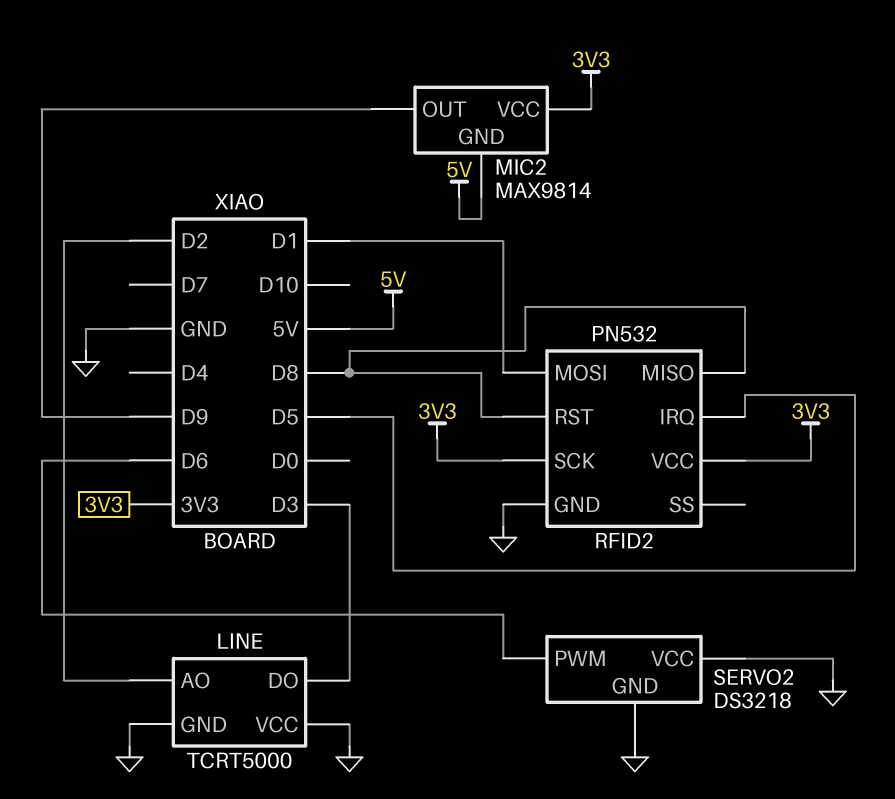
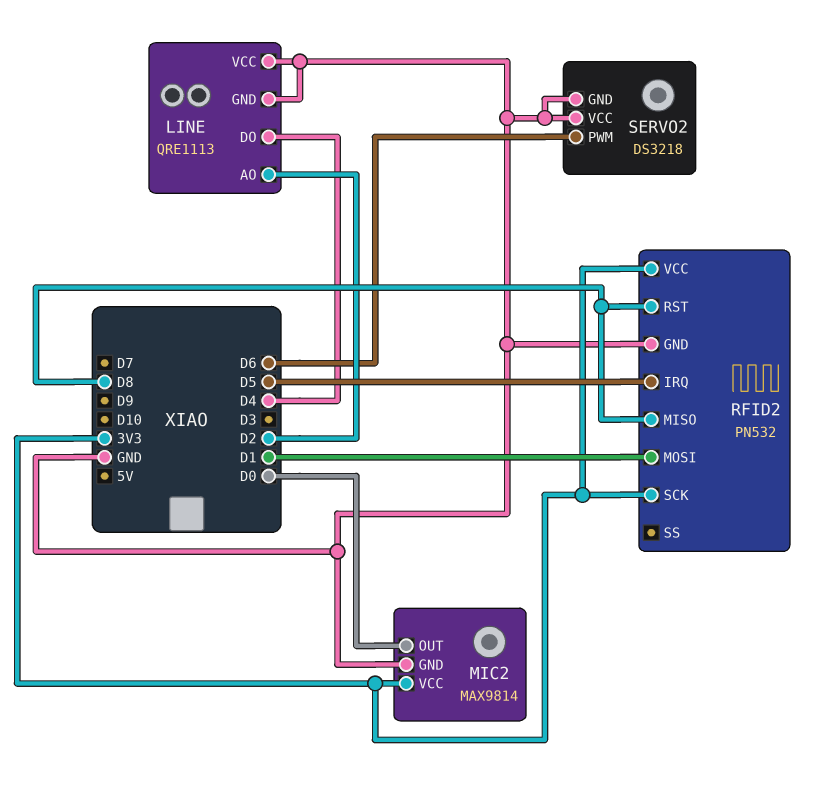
LINE: TCRT5000 -> QRE1113
LINE pin DO: D3 -> D4
MIC2 pin GND: 5V -> GND
MIC2 pin OUT: D9 -> D0

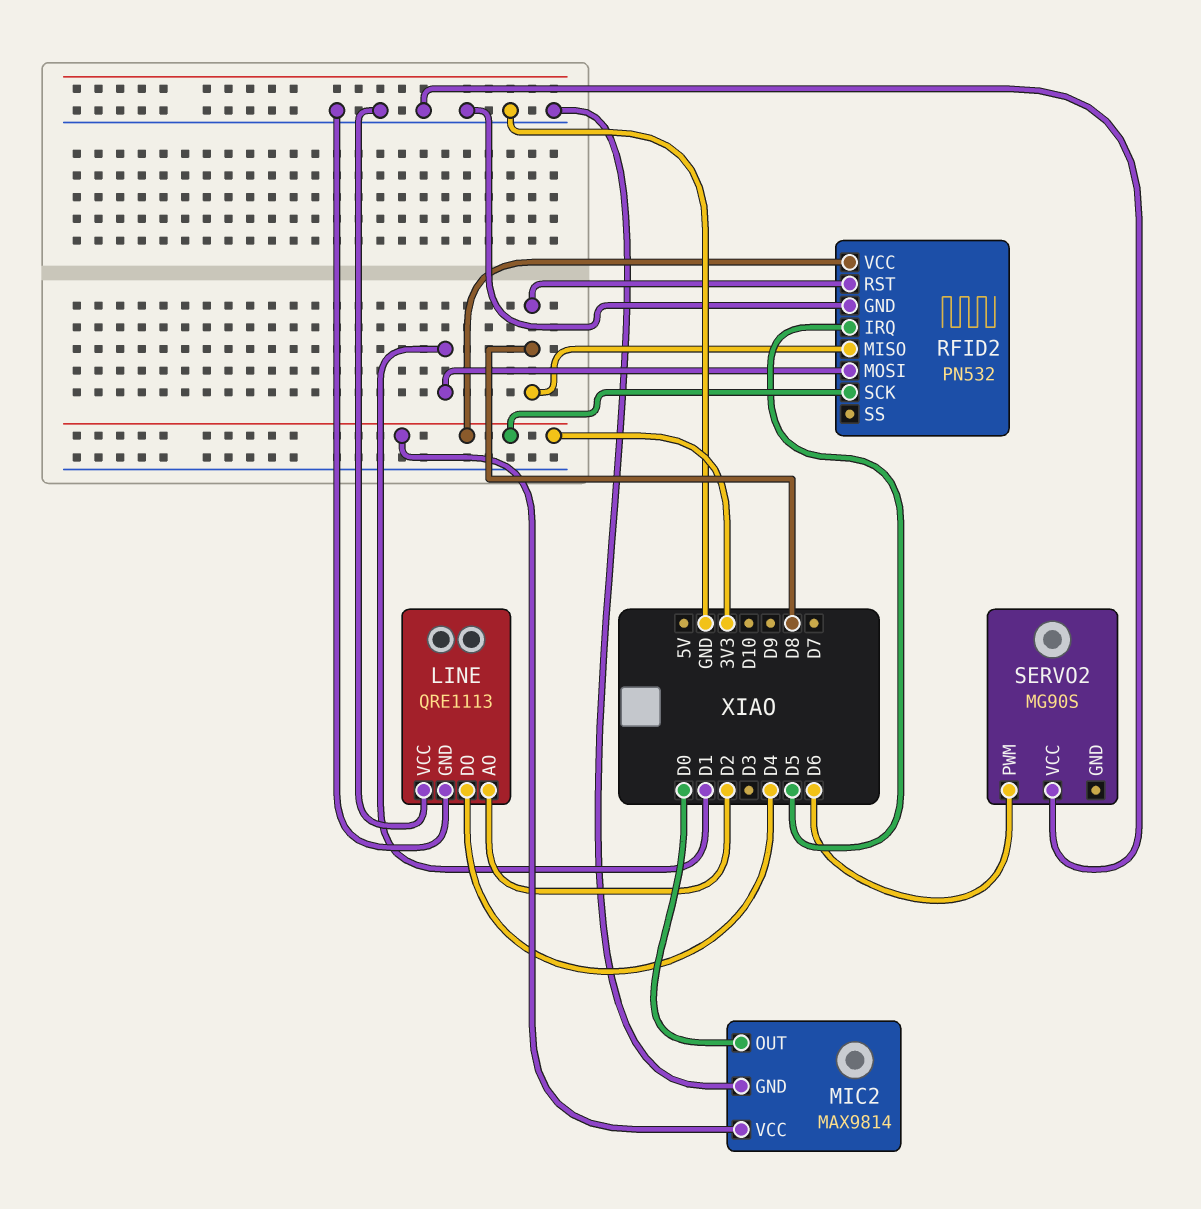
SERVO2: DS3218 -> MG90S
SERVO2 pin GND: GND -> none

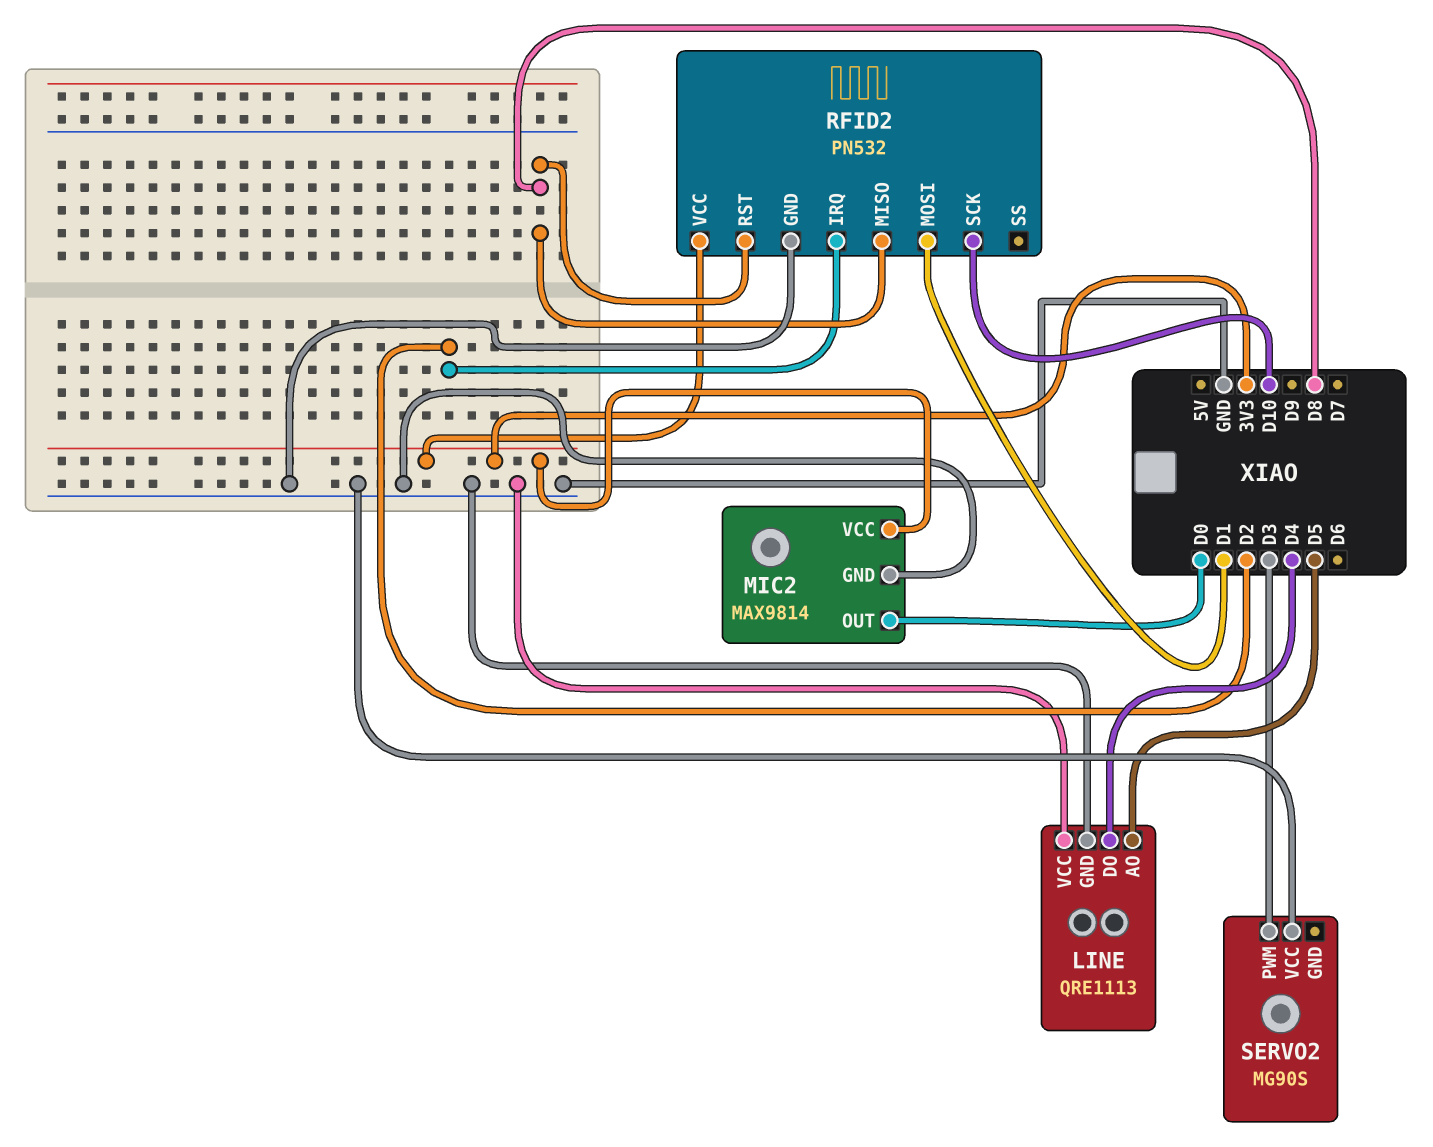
LINE pin AO: D2 -> D5
RFID2 pin IRQ: D5 -> D2
RFID2 pin SCK: 3V3 -> D10
SERVO2 pin PWM: D6 -> D3

